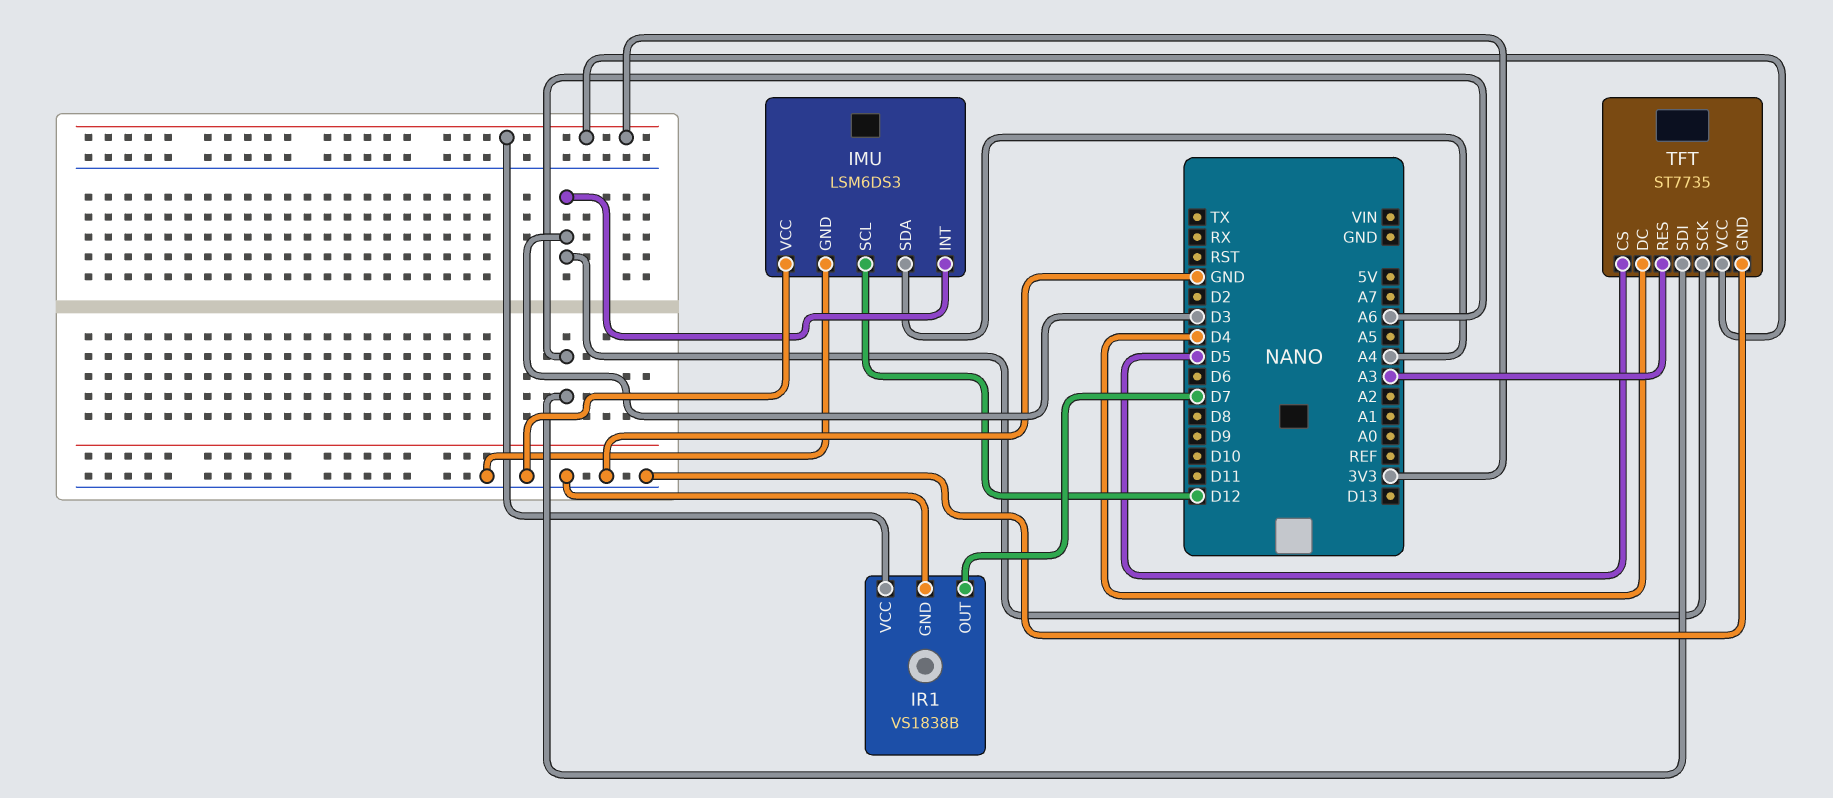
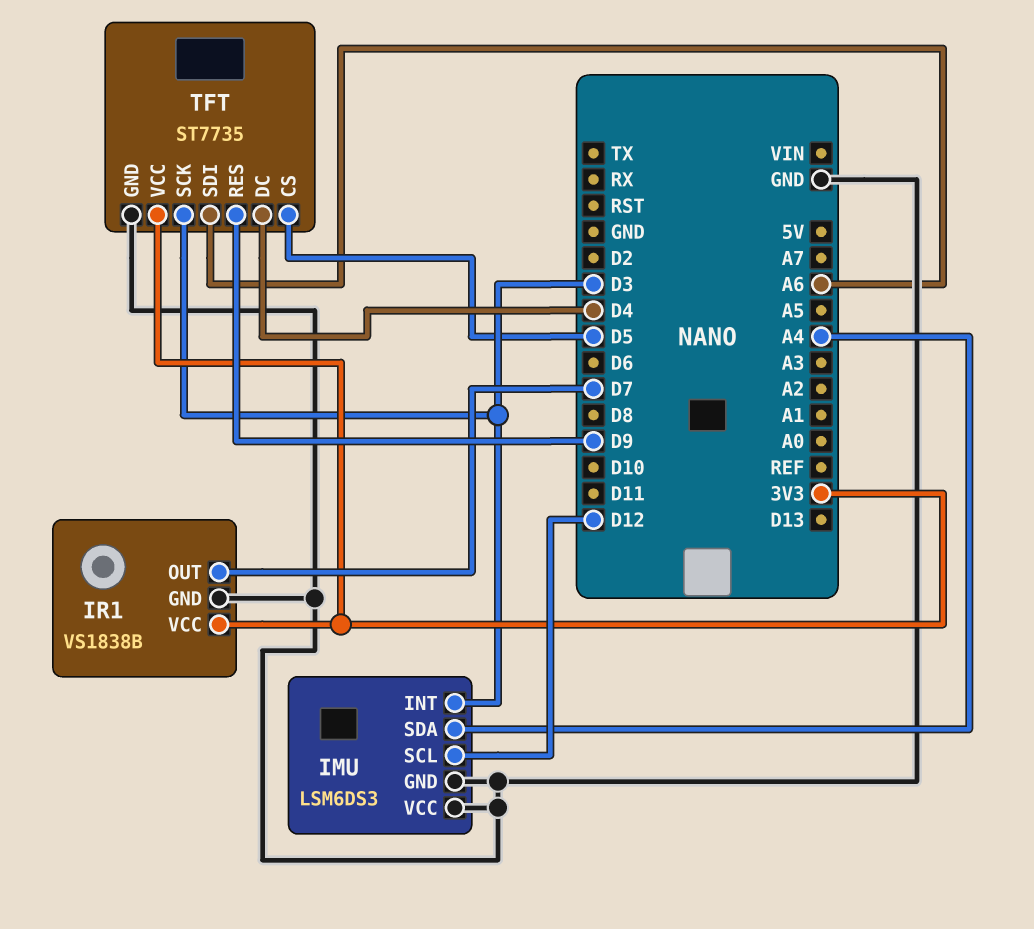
TFT pin RES: A3 -> D9

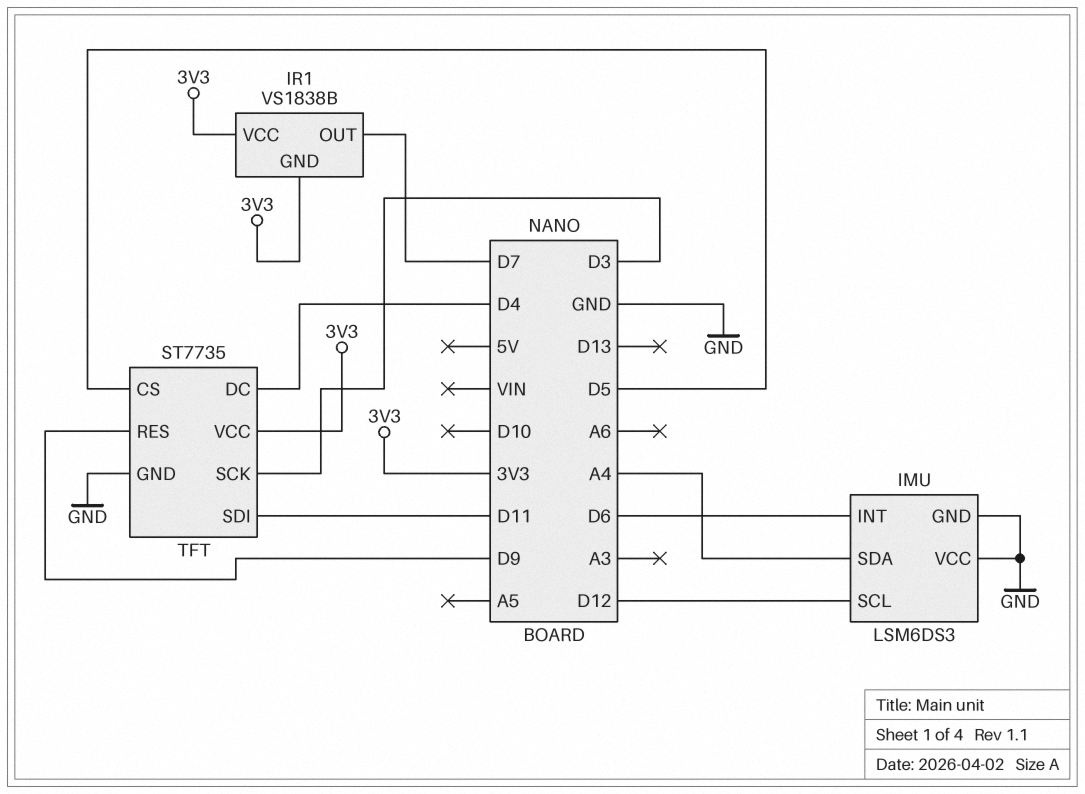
IMU pin INT: D3 -> D6
IR1 pin GND: GND -> 3V3
TFT pin SDI: A6 -> D11

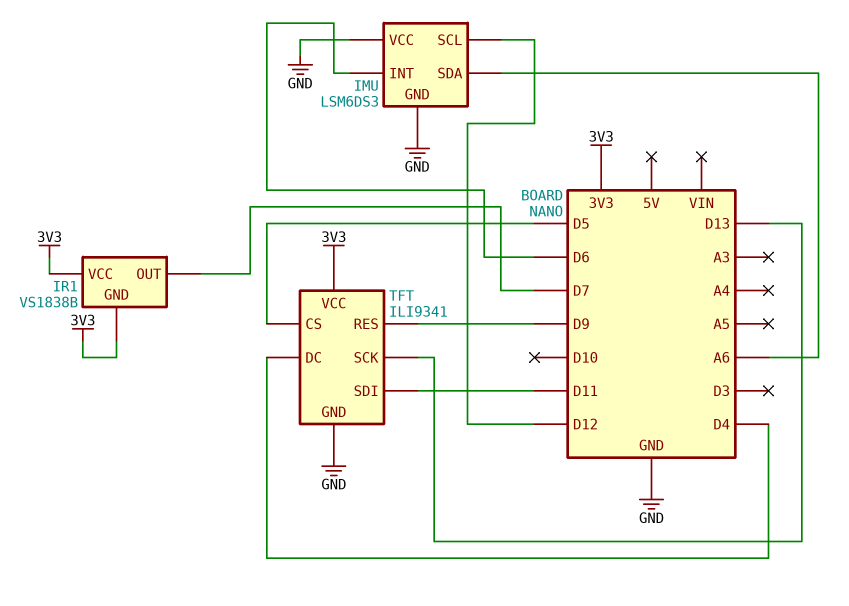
IMU pin SDA: A4 -> A6
TFT: ST7735 -> ILI9341
TFT pin SCK: D3 -> D13

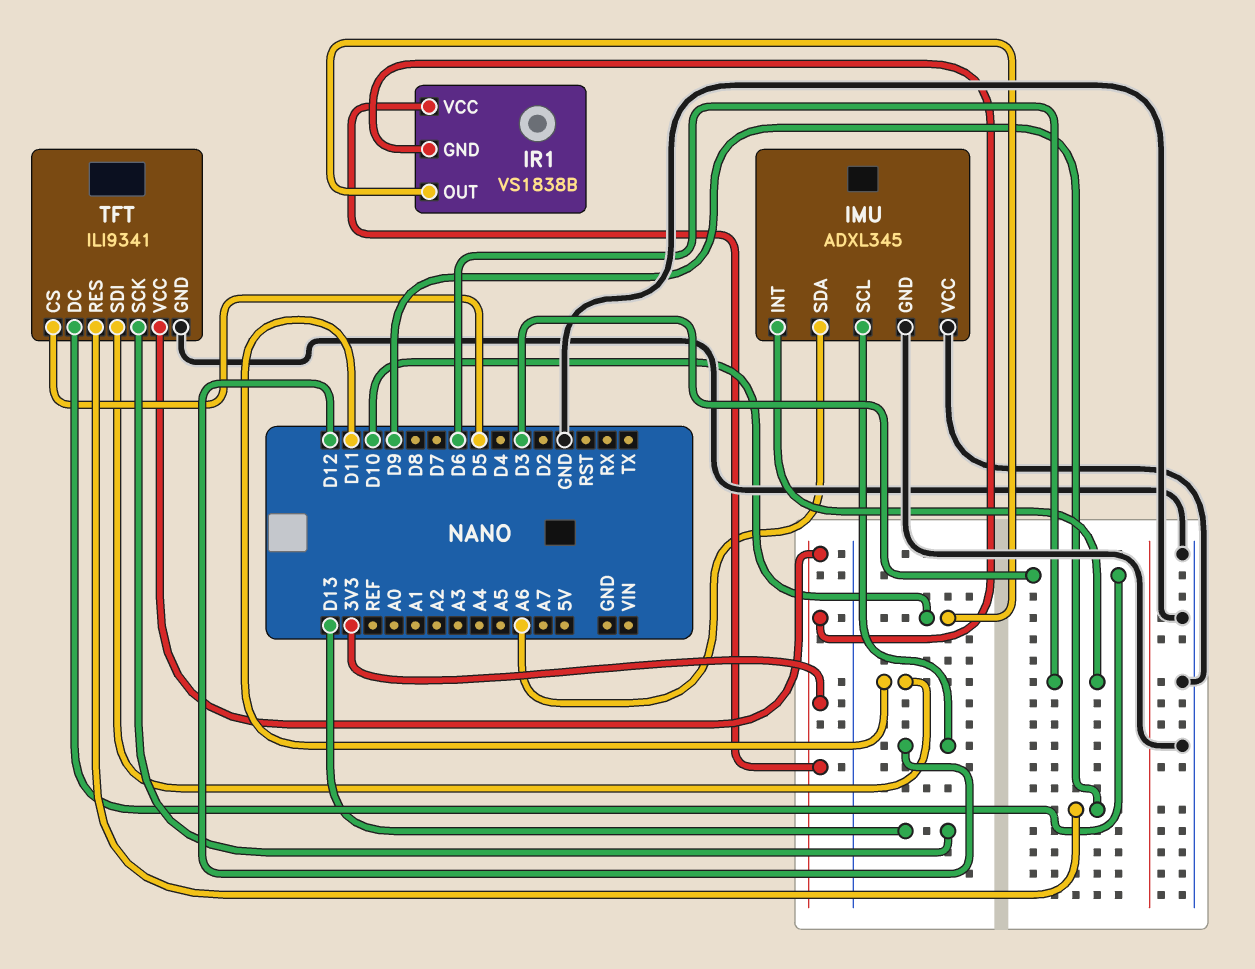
IMU: LSM6DS3 -> ADXL345
IR1 pin OUT: D7 -> D10
TFT pin DC: D4 -> D3

